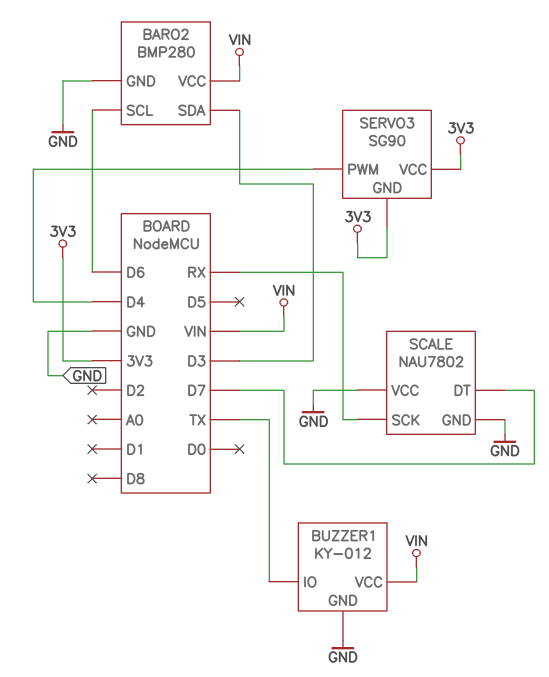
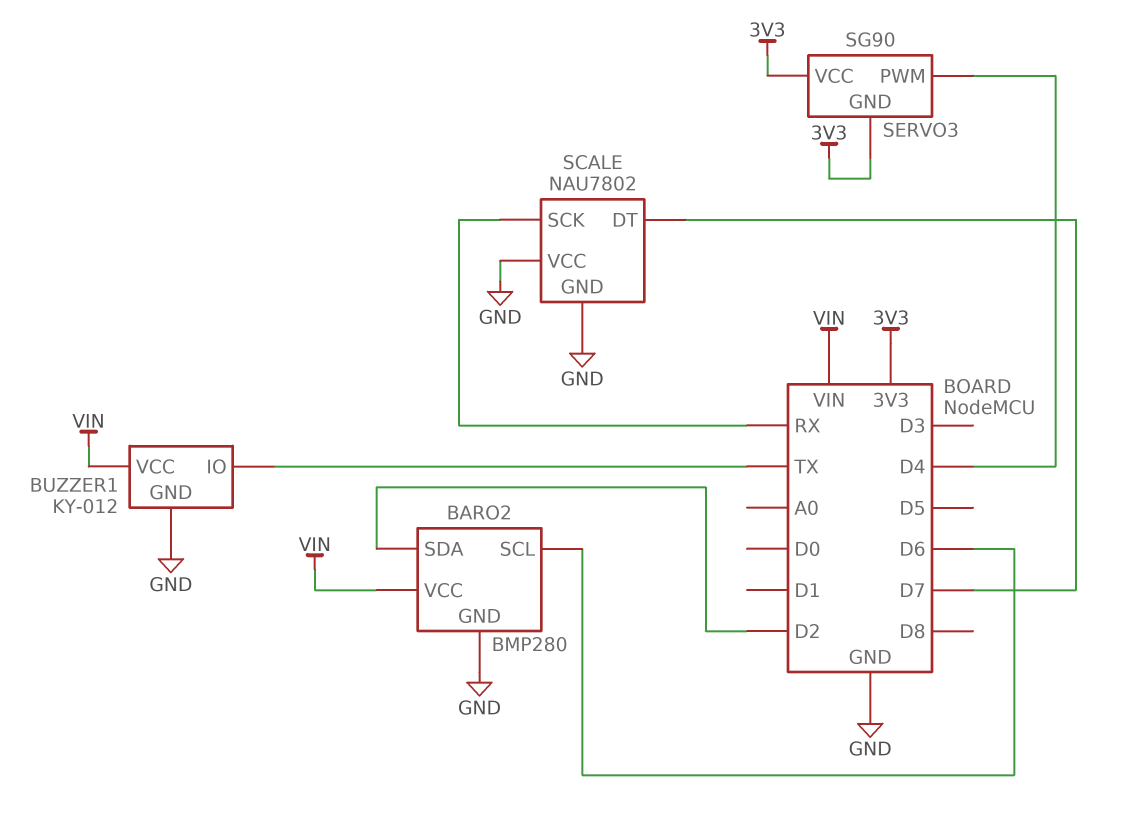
BARO2 pin SDA: D3 -> D2

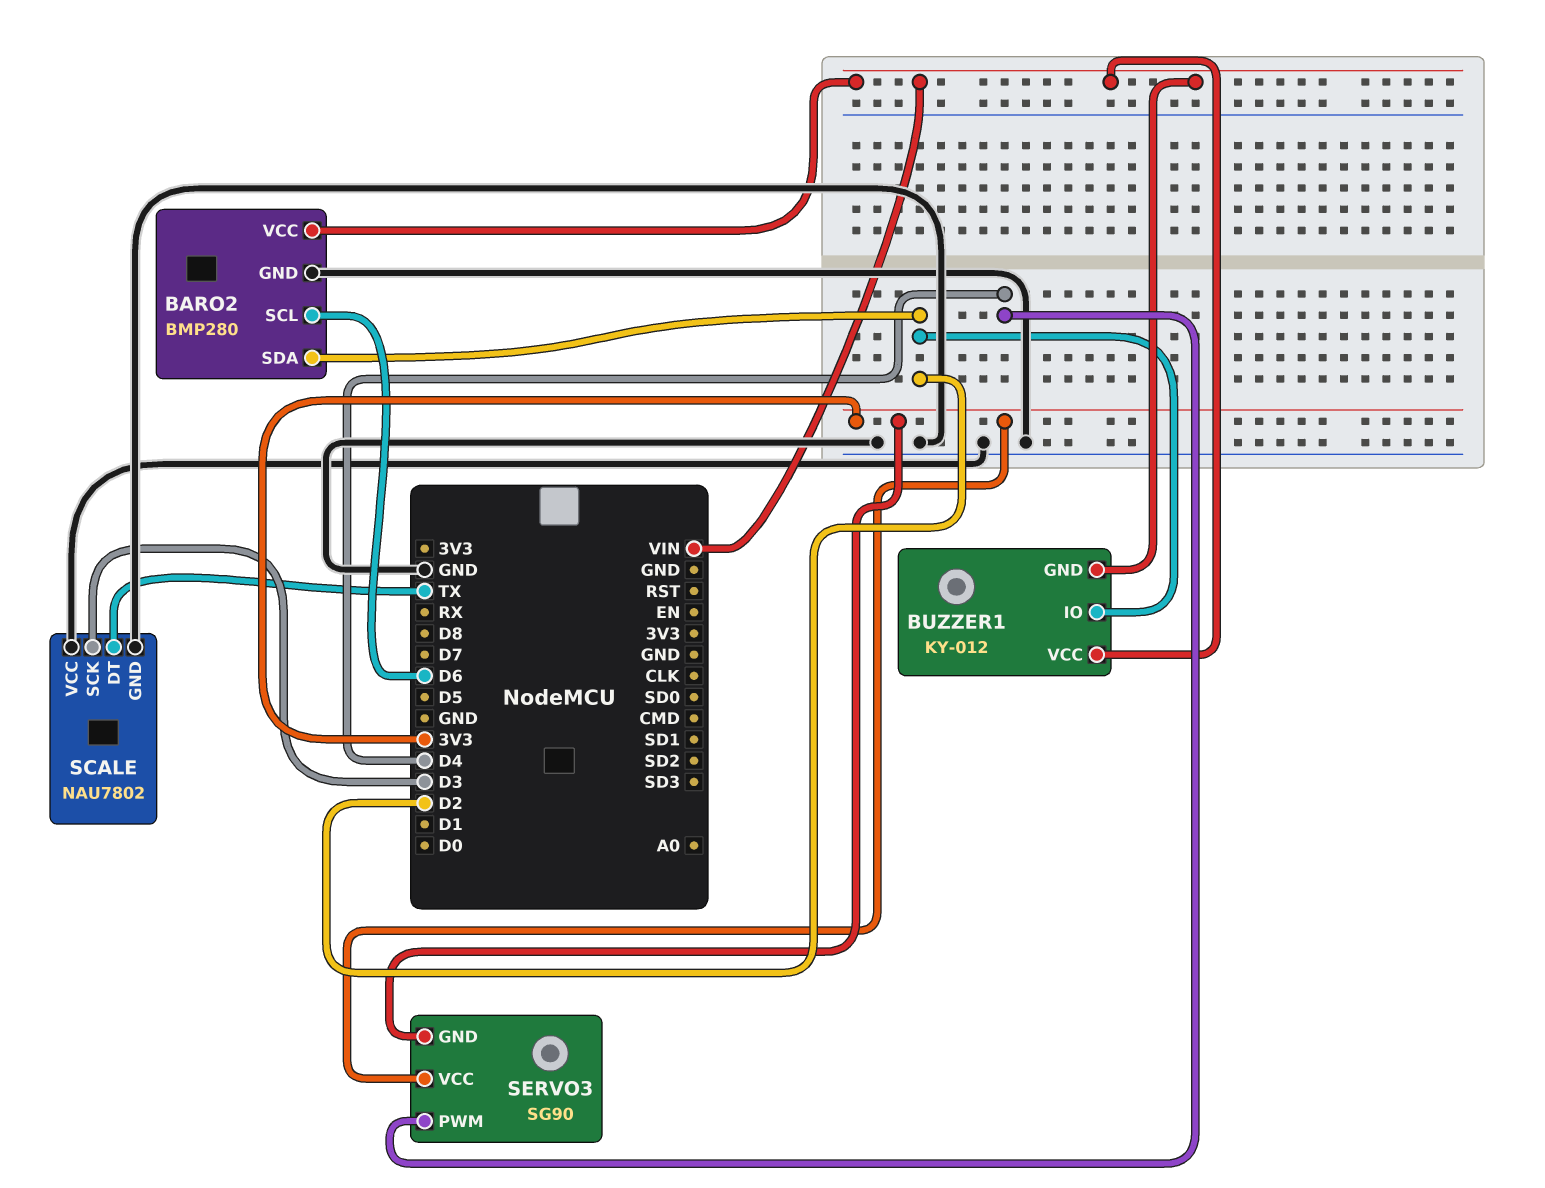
BUZZER1 pin GND: GND -> VIN
BUZZER1 pin IO: TX -> D2
SCALE pin DT: D7 -> TX
SCALE pin SCK: RX -> D3

